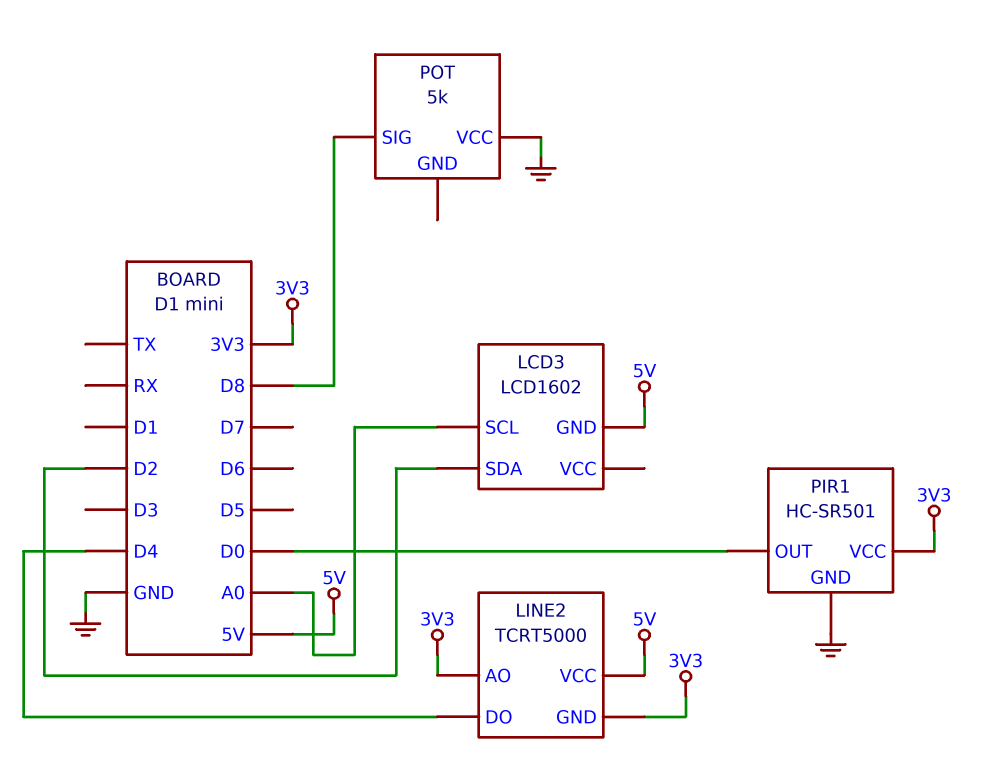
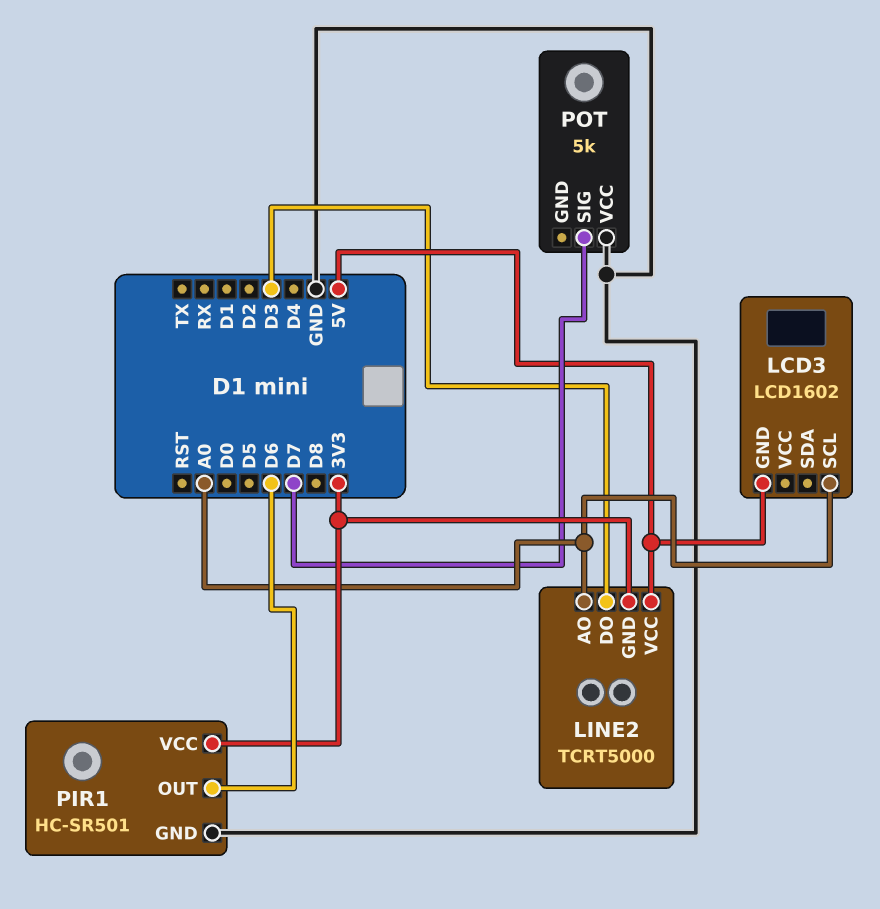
LCD3 pin SDA: D2 -> none
LINE2 pin AO: 3V3 -> A0
LINE2 pin DO: D4 -> D3
PIR1 pin OUT: D0 -> D6
POT pin SIG: D8 -> D7

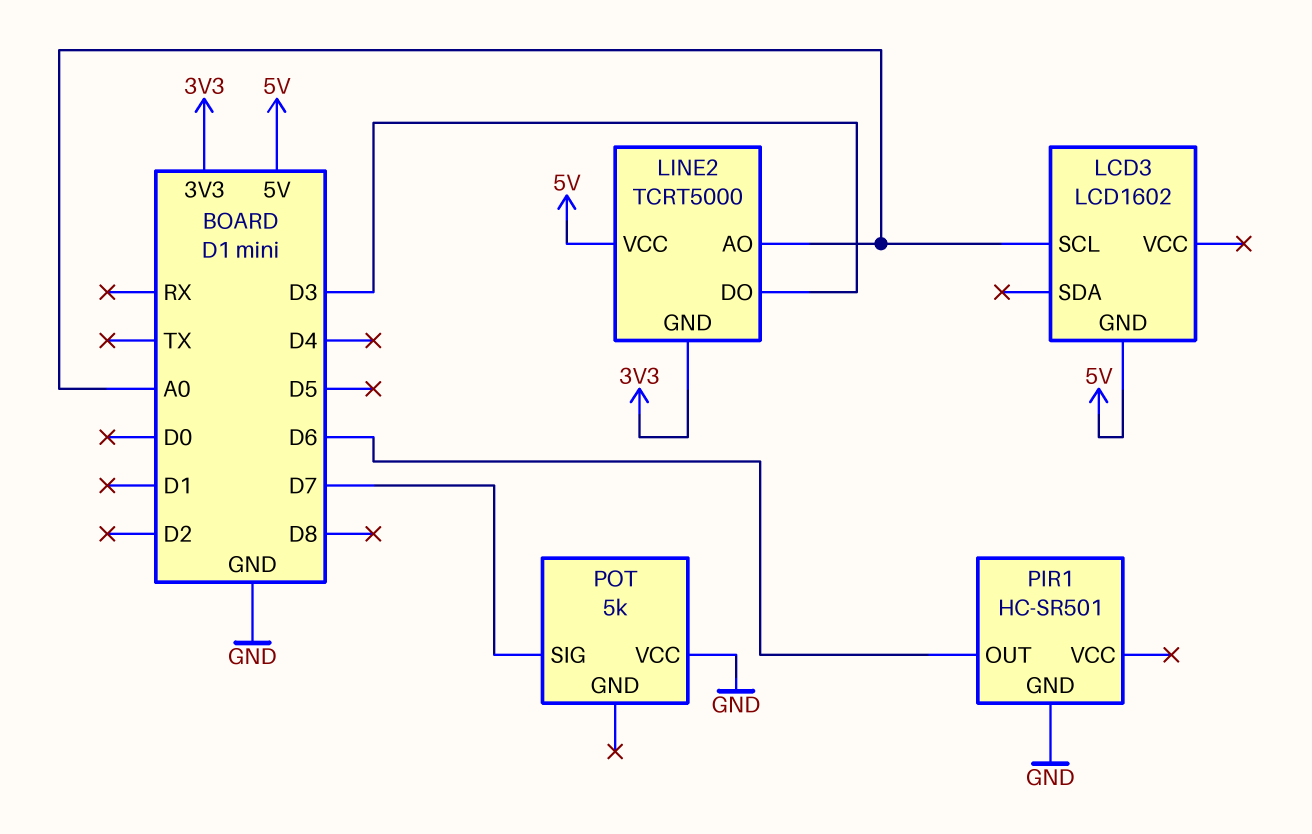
PIR1 pin VCC: 3V3 -> none

